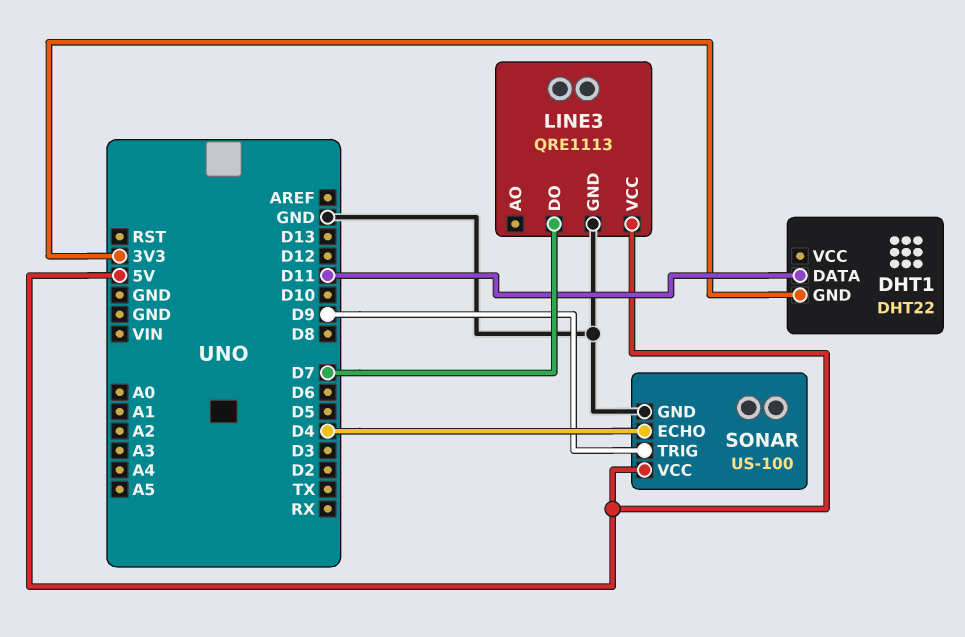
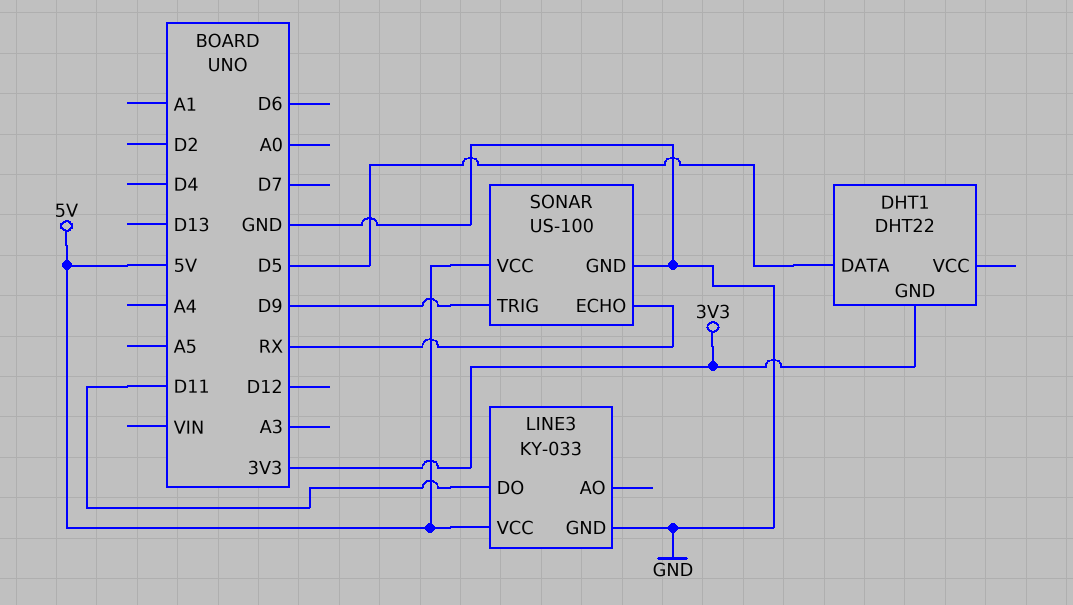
DHT1 pin DATA: D11 -> D5
LINE3: QRE1113 -> KY-033
LINE3 pin DO: D7 -> D11
SONAR pin ECHO: D4 -> RX

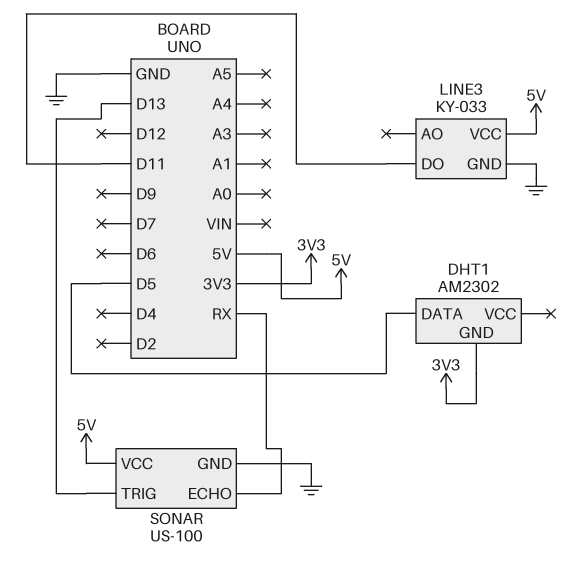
DHT1: DHT22 -> AM2302
SONAR pin TRIG: D9 -> D13

